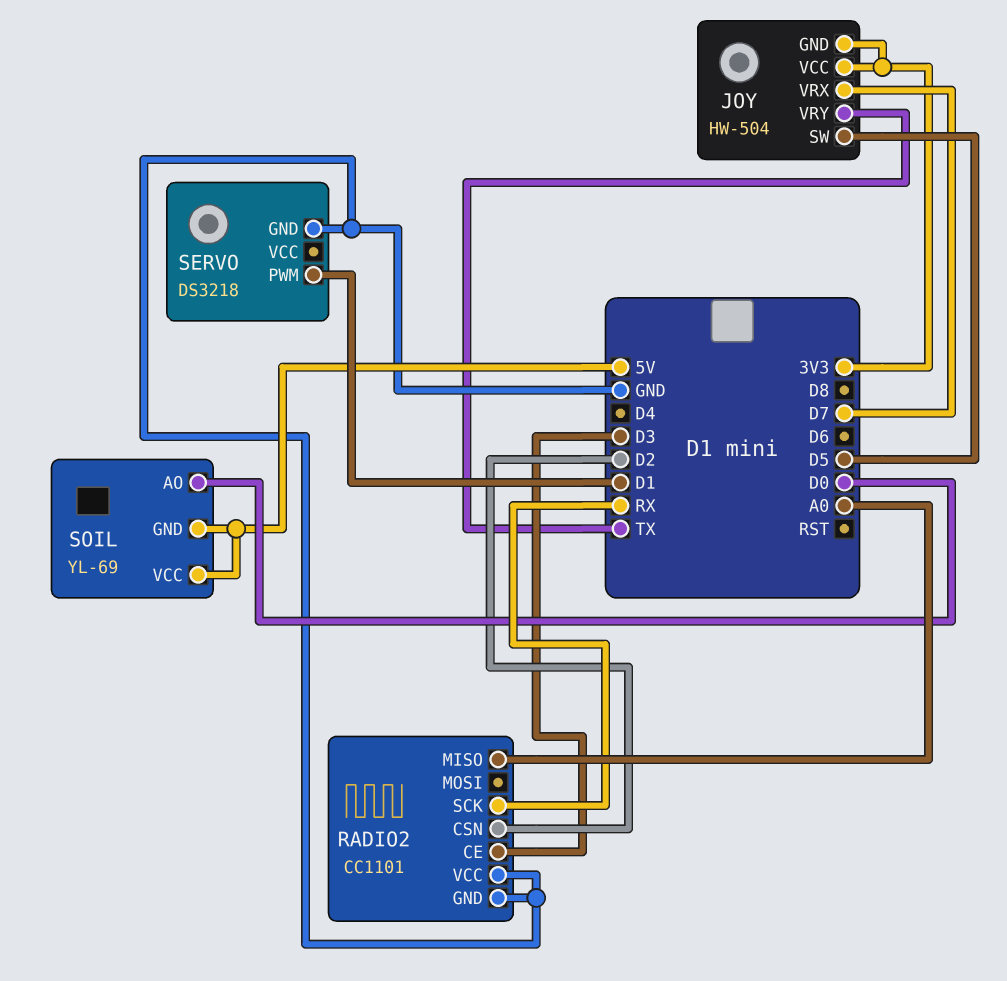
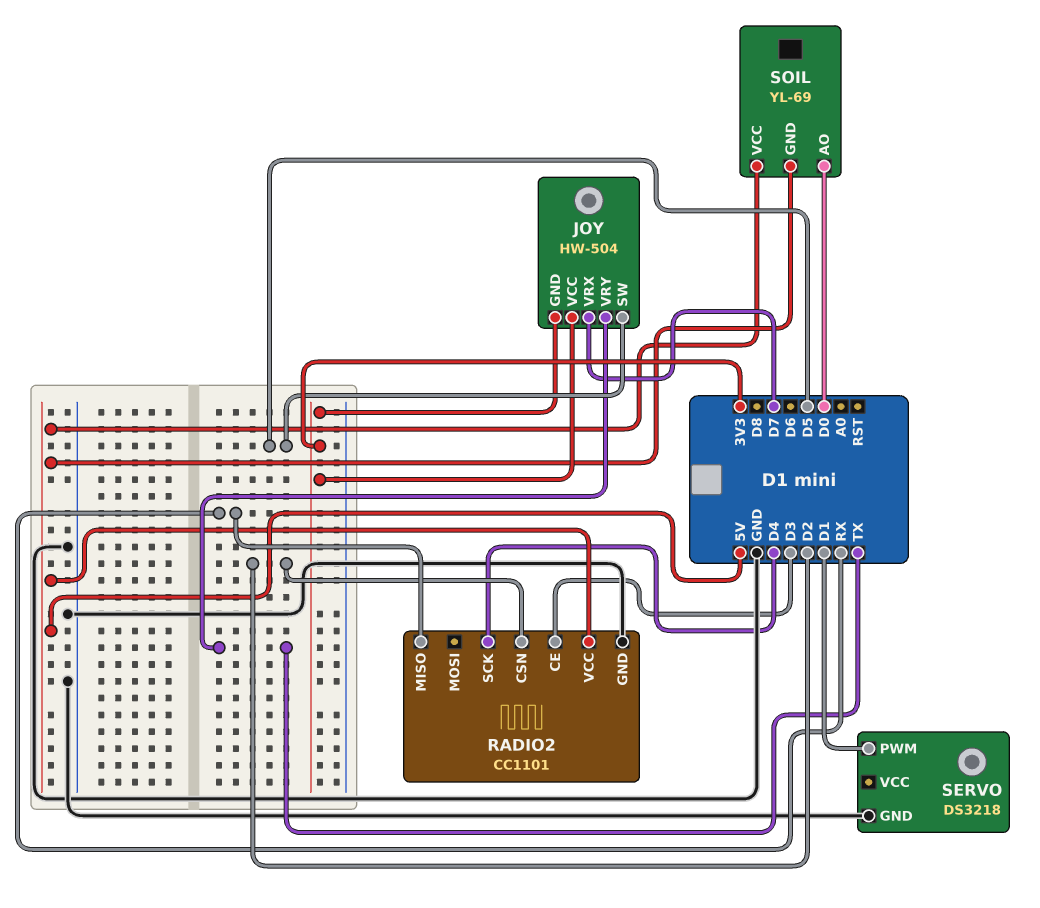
RADIO2 pin MISO: A0 -> RX
RADIO2 pin SCK: RX -> D4
RADIO2 pin VCC: GND -> 5V

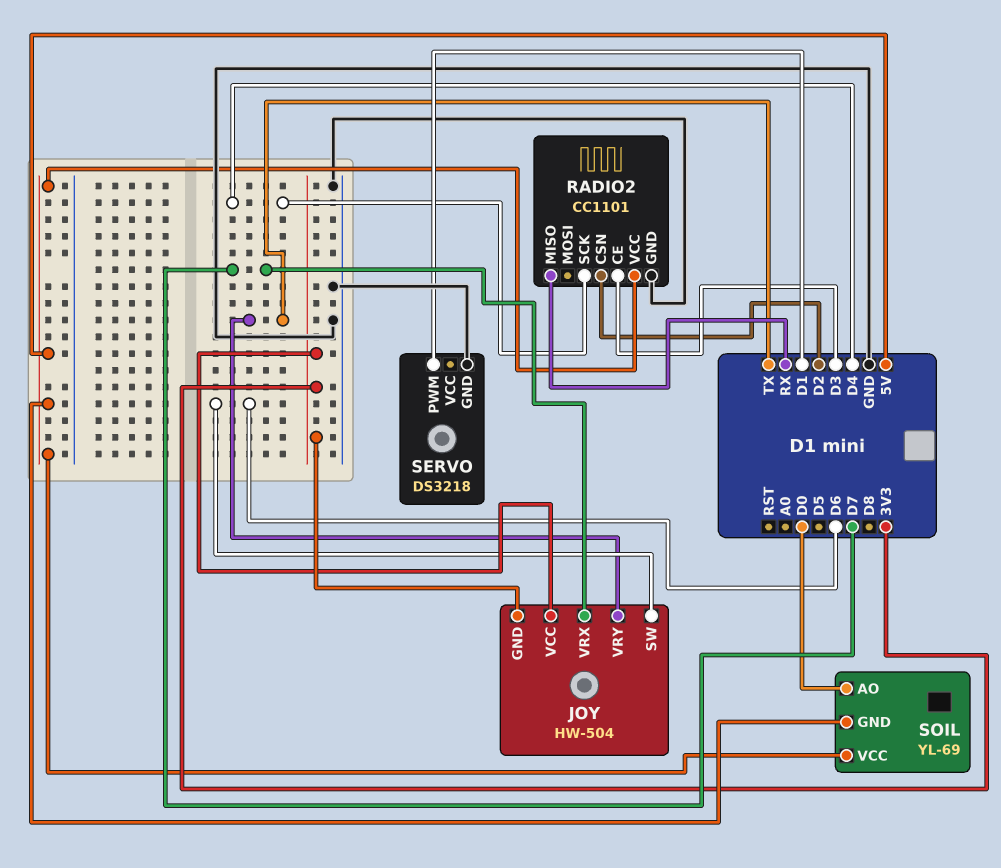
JOY pin SW: D5 -> D6

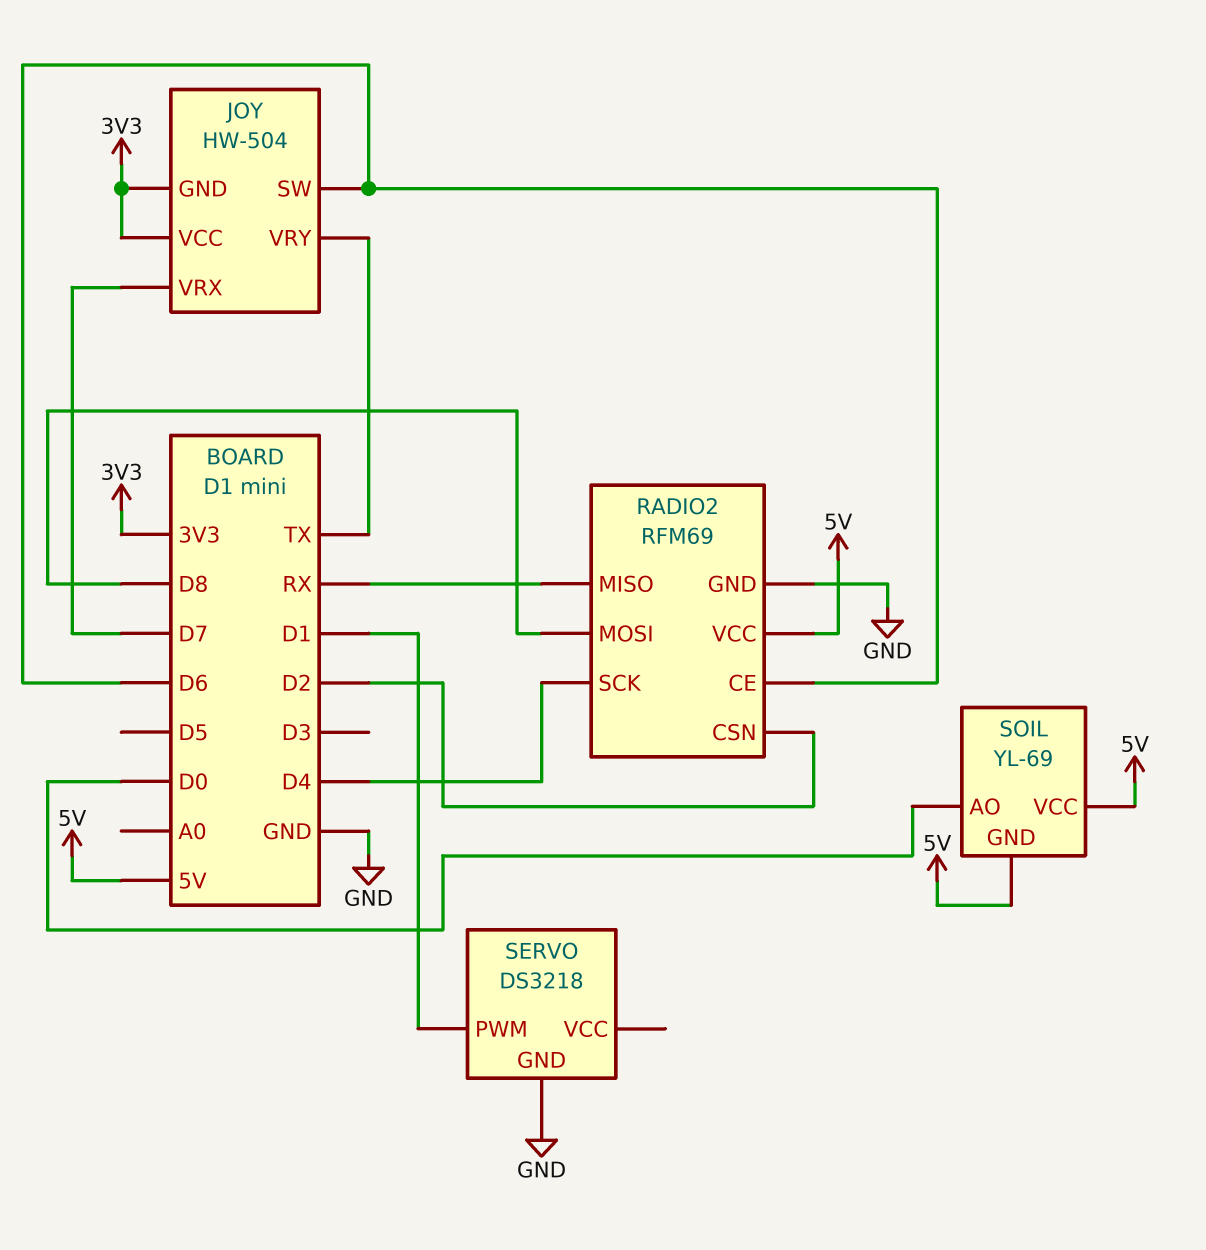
RADIO2: CC1101 -> RFM69
RADIO2 pin CE: D3 -> D6
RADIO2 pin MOSI: none -> D8

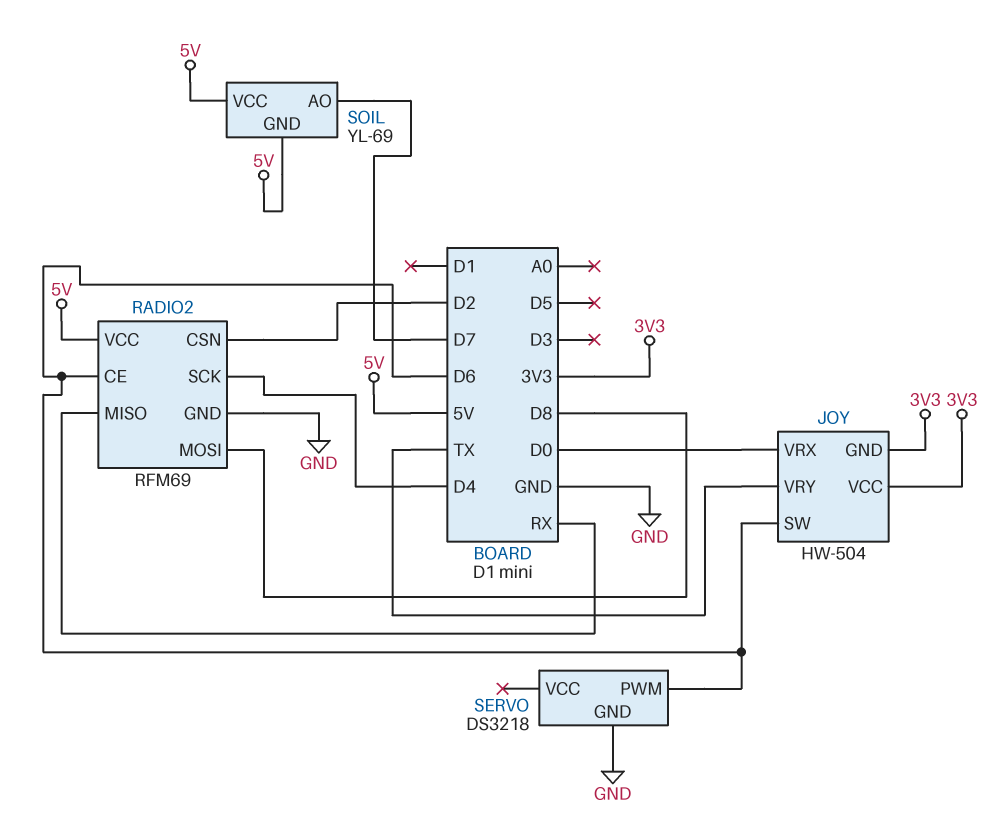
JOY pin VRX: D7 -> D0
SERVO pin PWM: D1 -> D6
SOIL pin AO: D0 -> D7

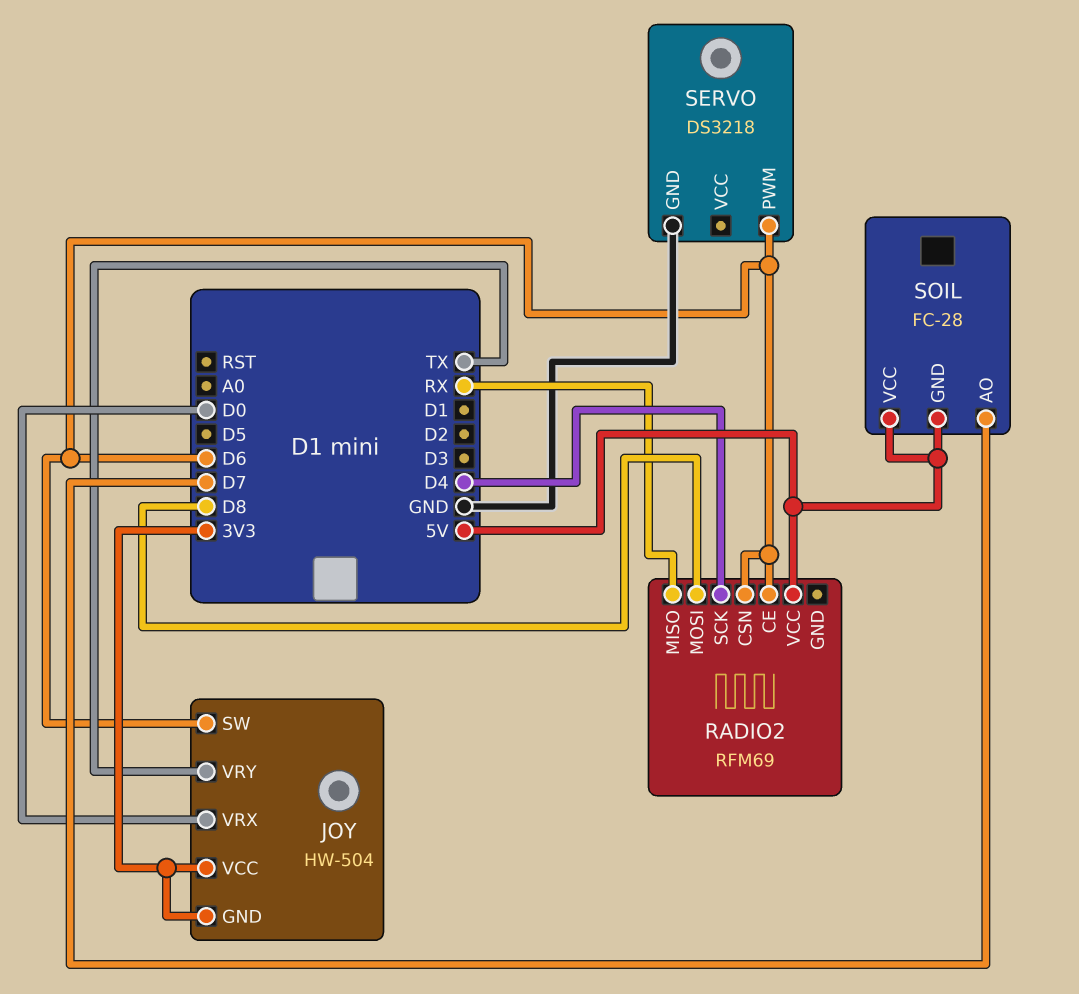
RADIO2 pin CSN: D2 -> D6
RADIO2 pin GND: GND -> none
SOIL: YL-69 -> FC-28

